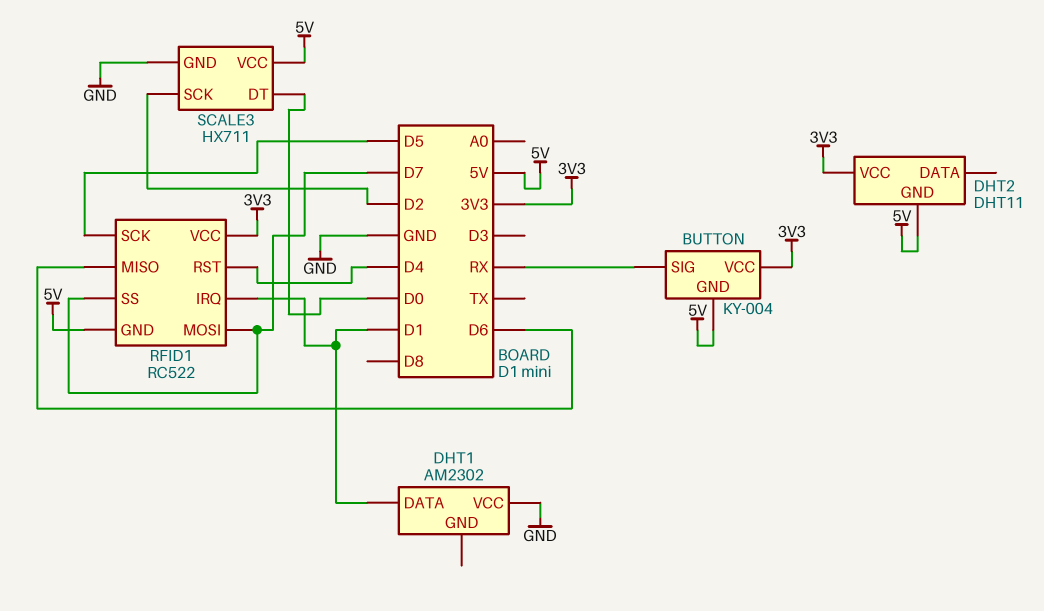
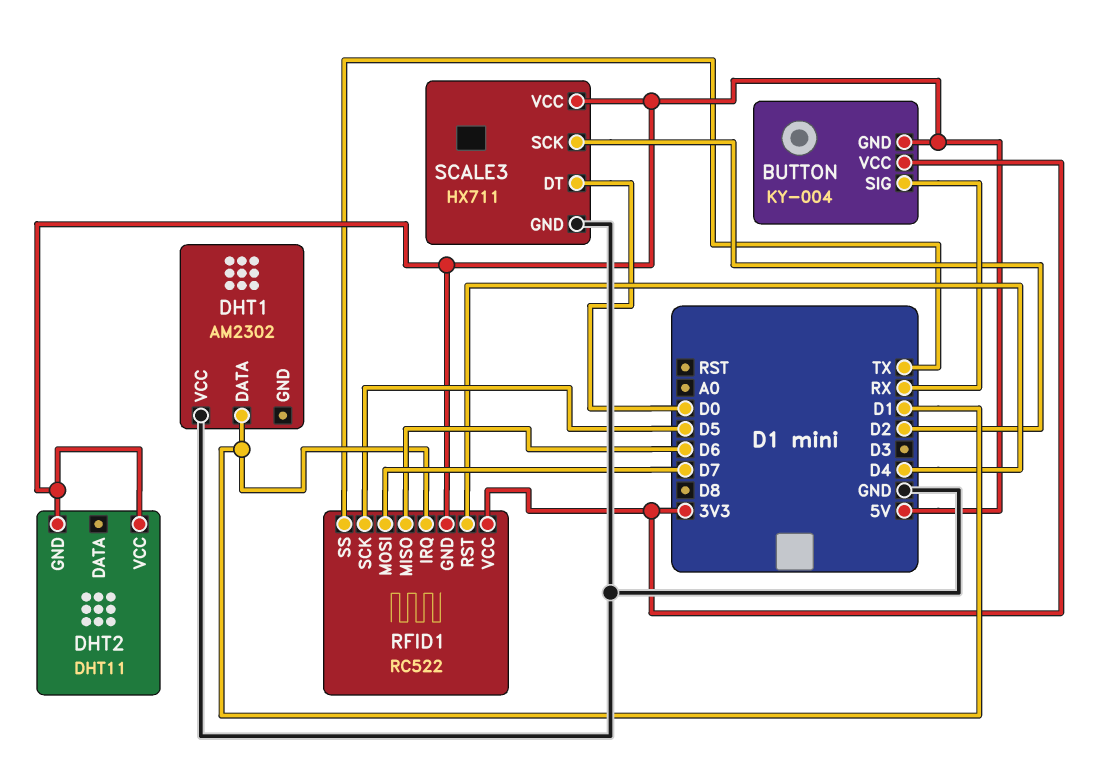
DHT2 pin VCC: 3V3 -> 5V
RFID1 pin SS: D7 -> TX

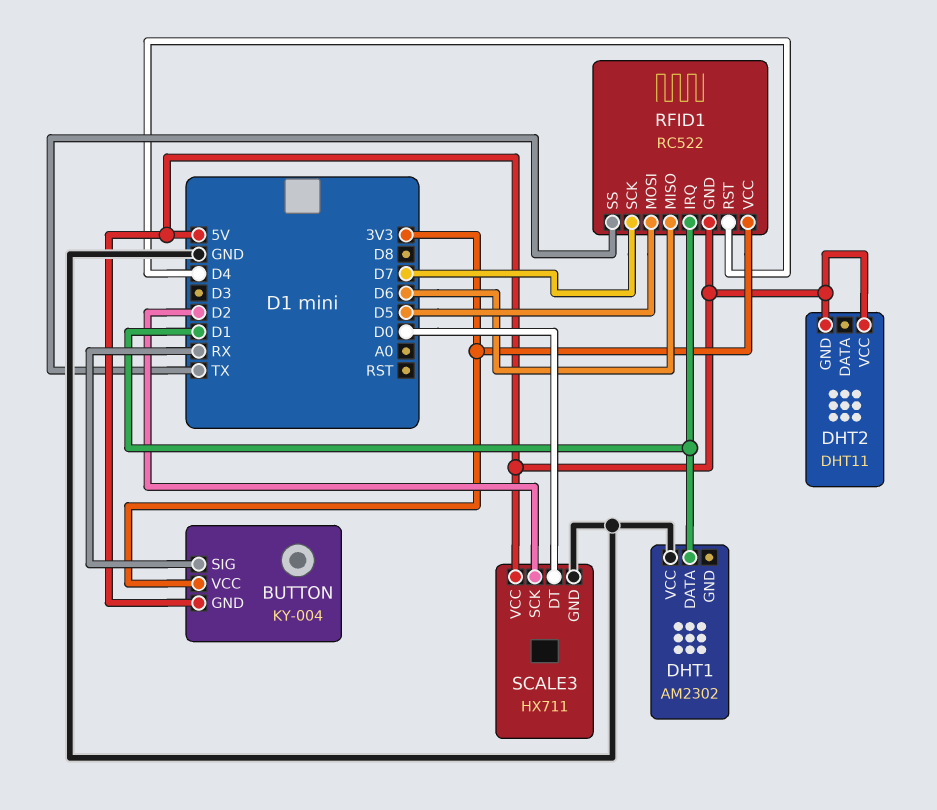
RFID1 pin MOSI: D7 -> D5
RFID1 pin SCK: D5 -> D7

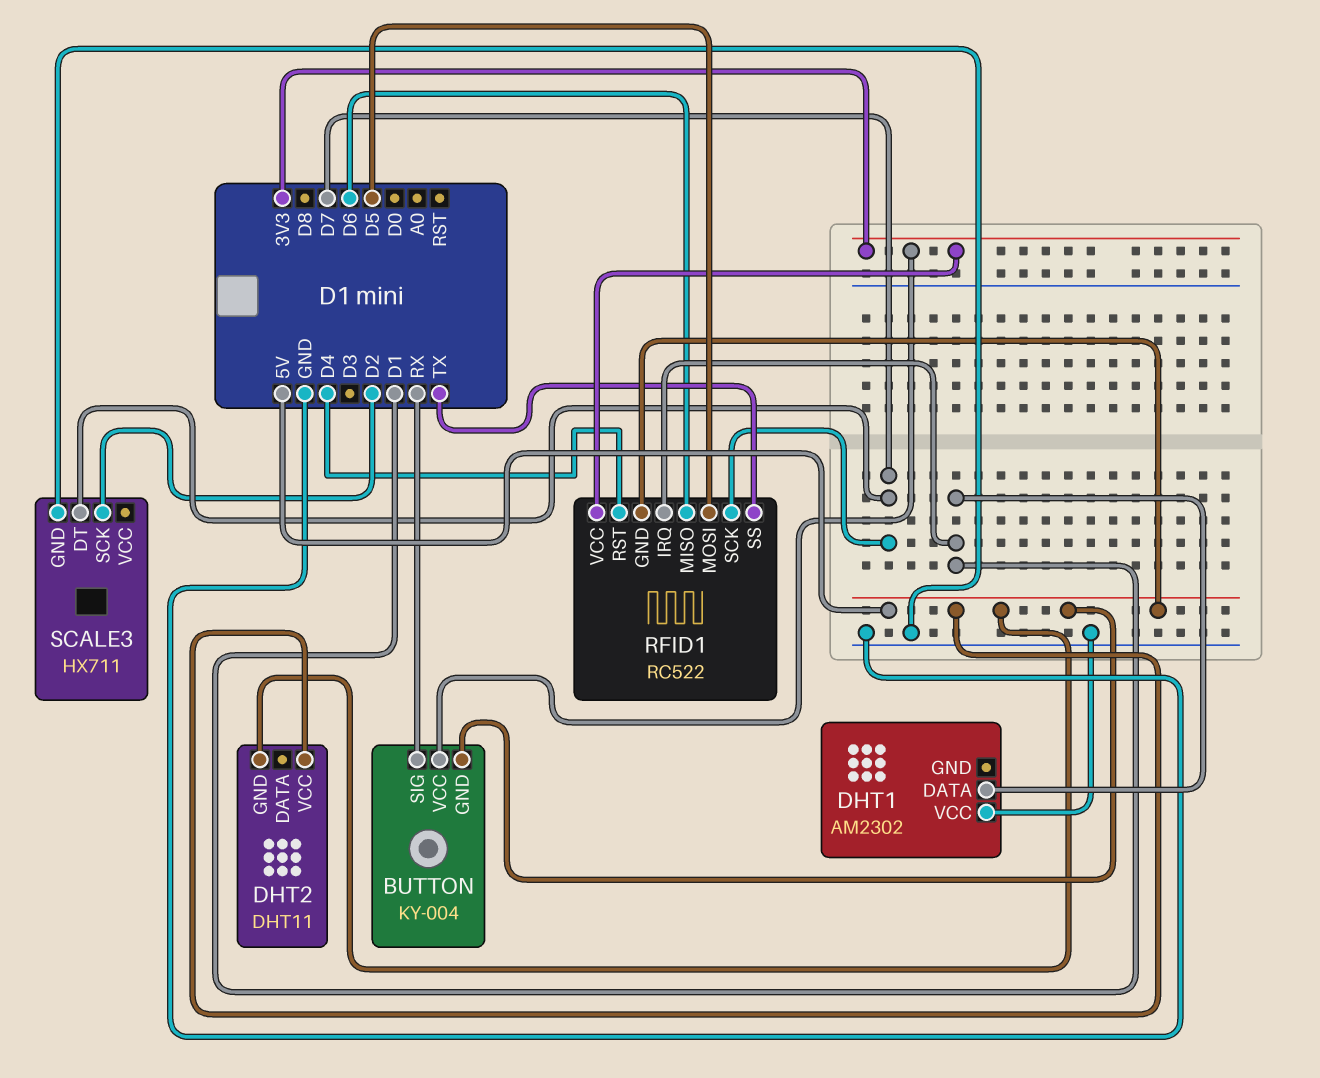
SCALE3 pin DT: D0 -> D7
SCALE3 pin VCC: 5V -> none

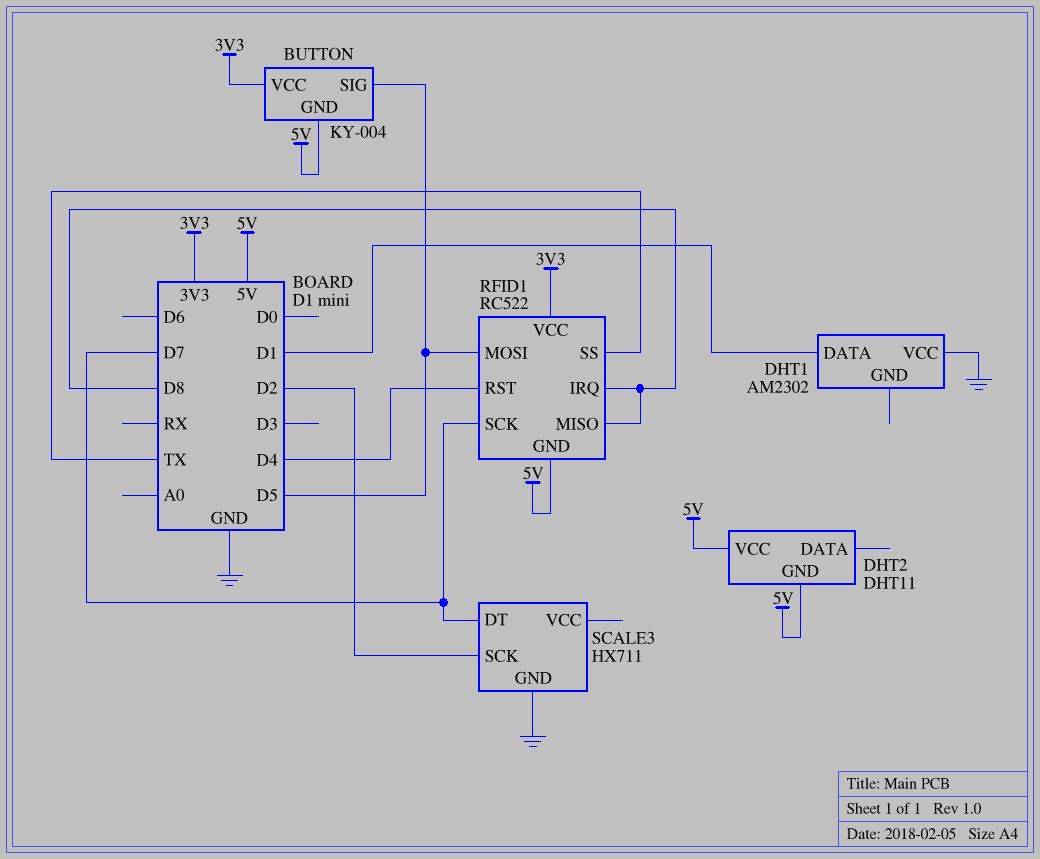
BUTTON pin SIG: RX -> D5
RFID1 pin IRQ: D1 -> D8
RFID1 pin MISO: D6 -> D8

